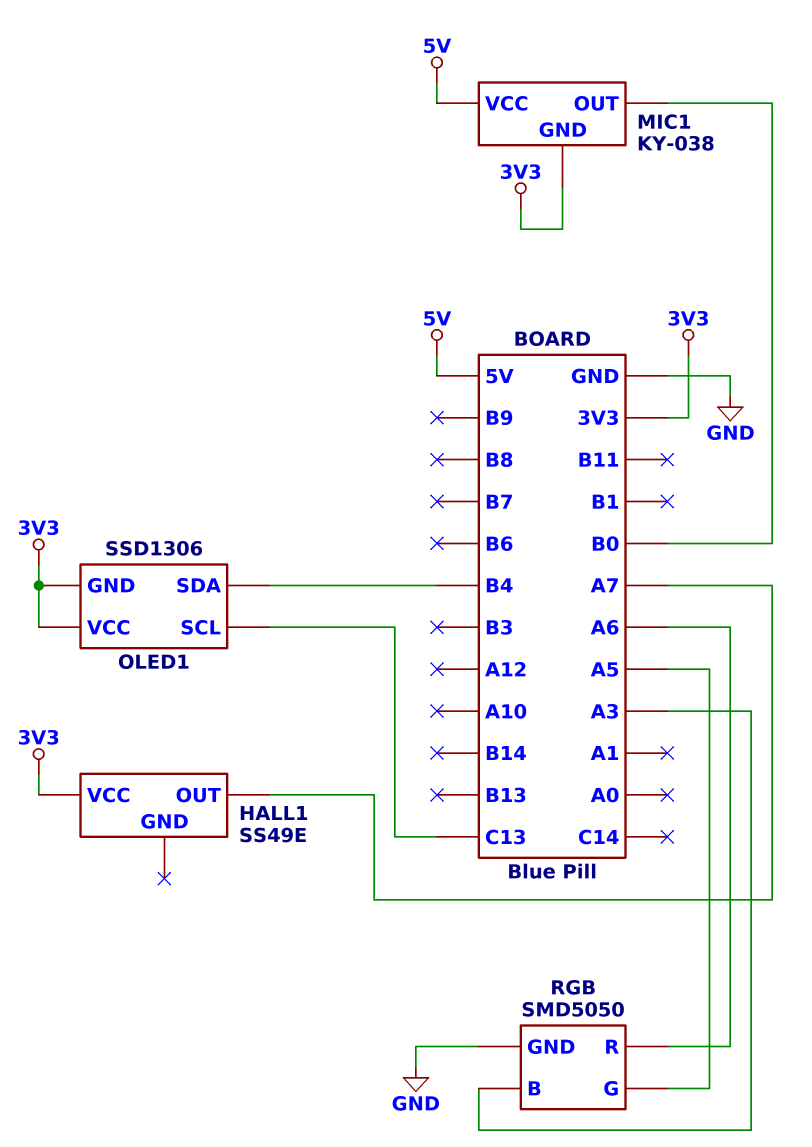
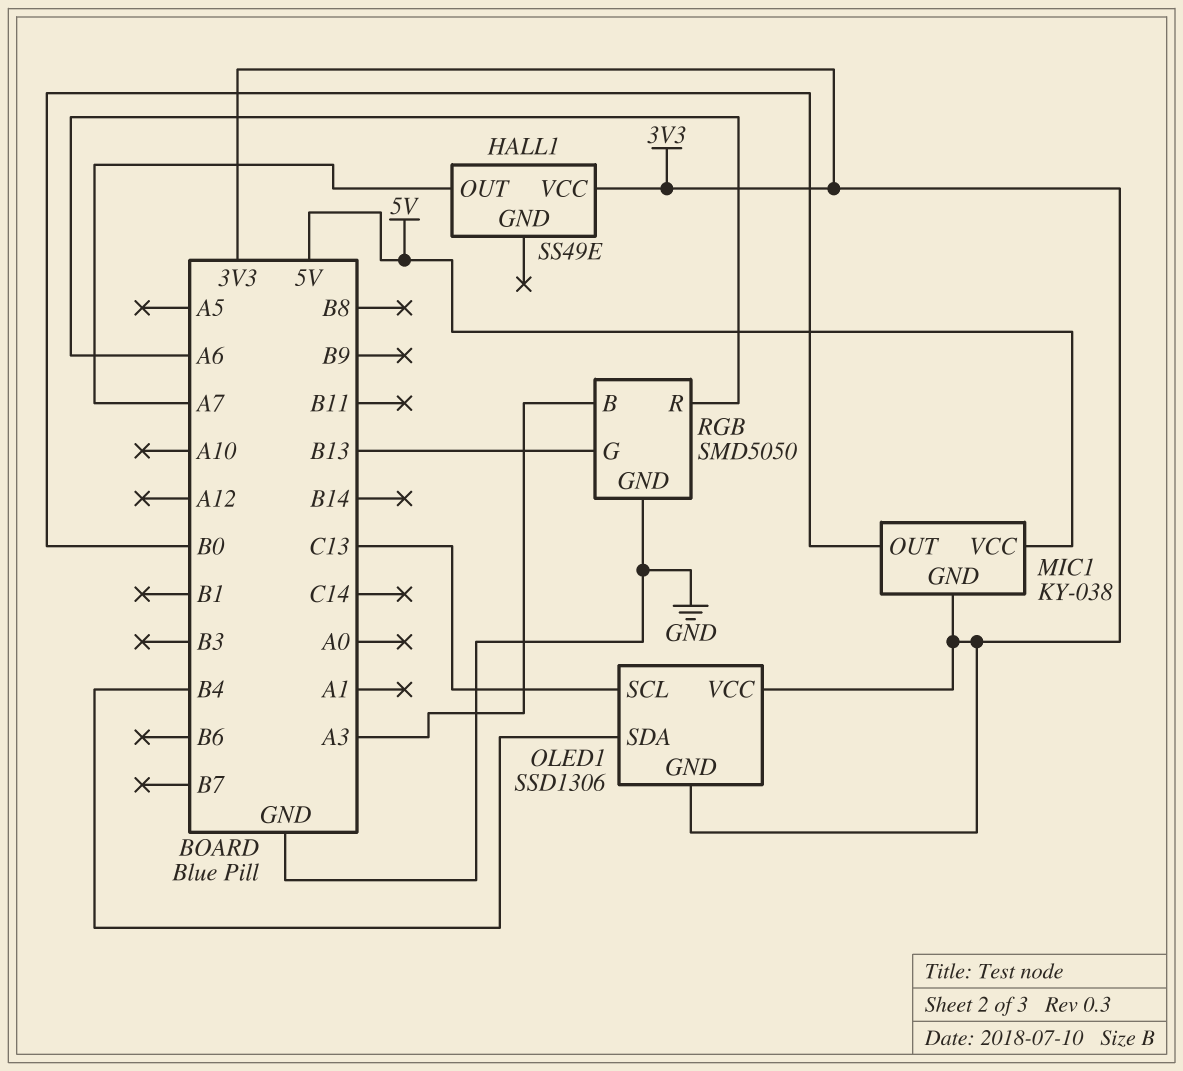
RGB pin G: A5 -> B13

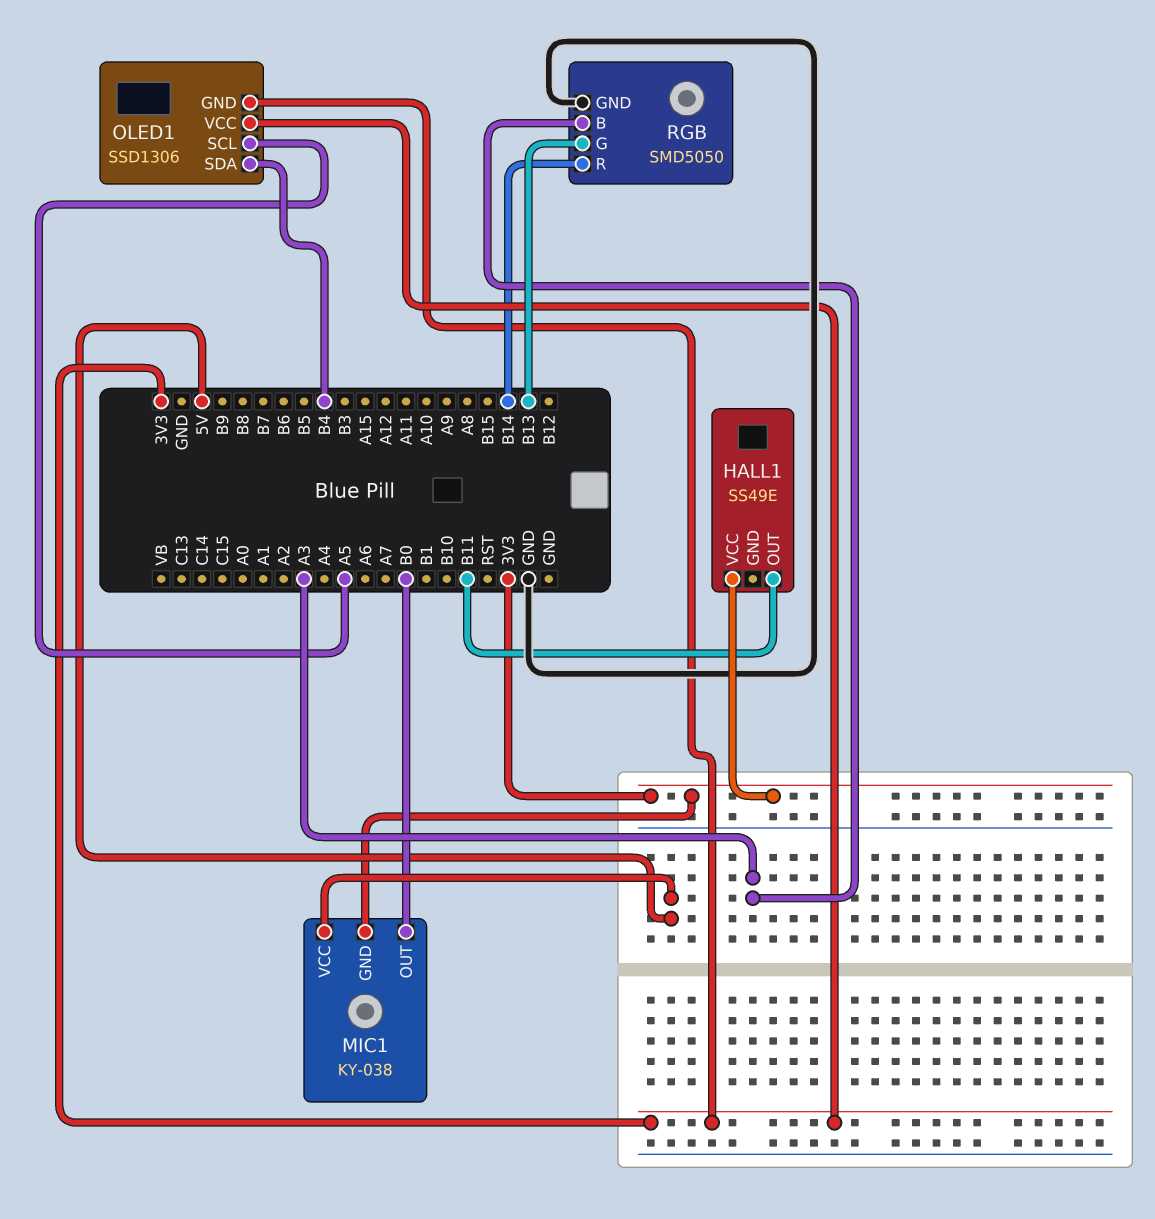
HALL1 pin OUT: A7 -> B11
OLED1 pin SCL: C13 -> A5
RGB pin R: A6 -> B14

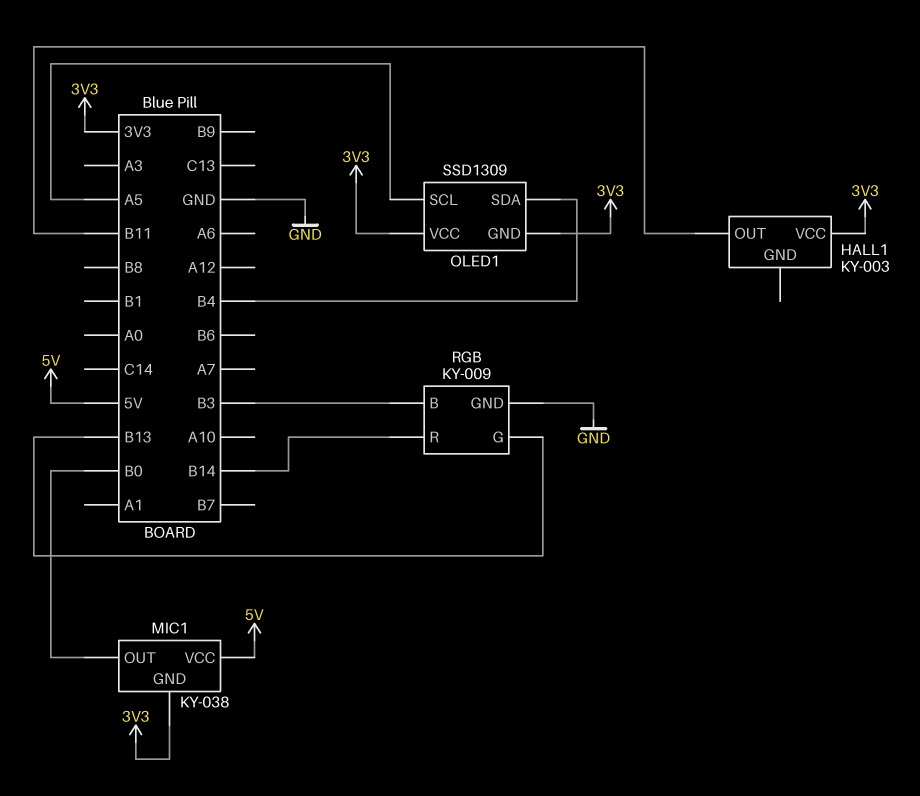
HALL1: SS49E -> KY-003
OLED1: SSD1306 -> SSD1309
RGB: SMD5050 -> KY-009
RGB pin B: A3 -> B3

